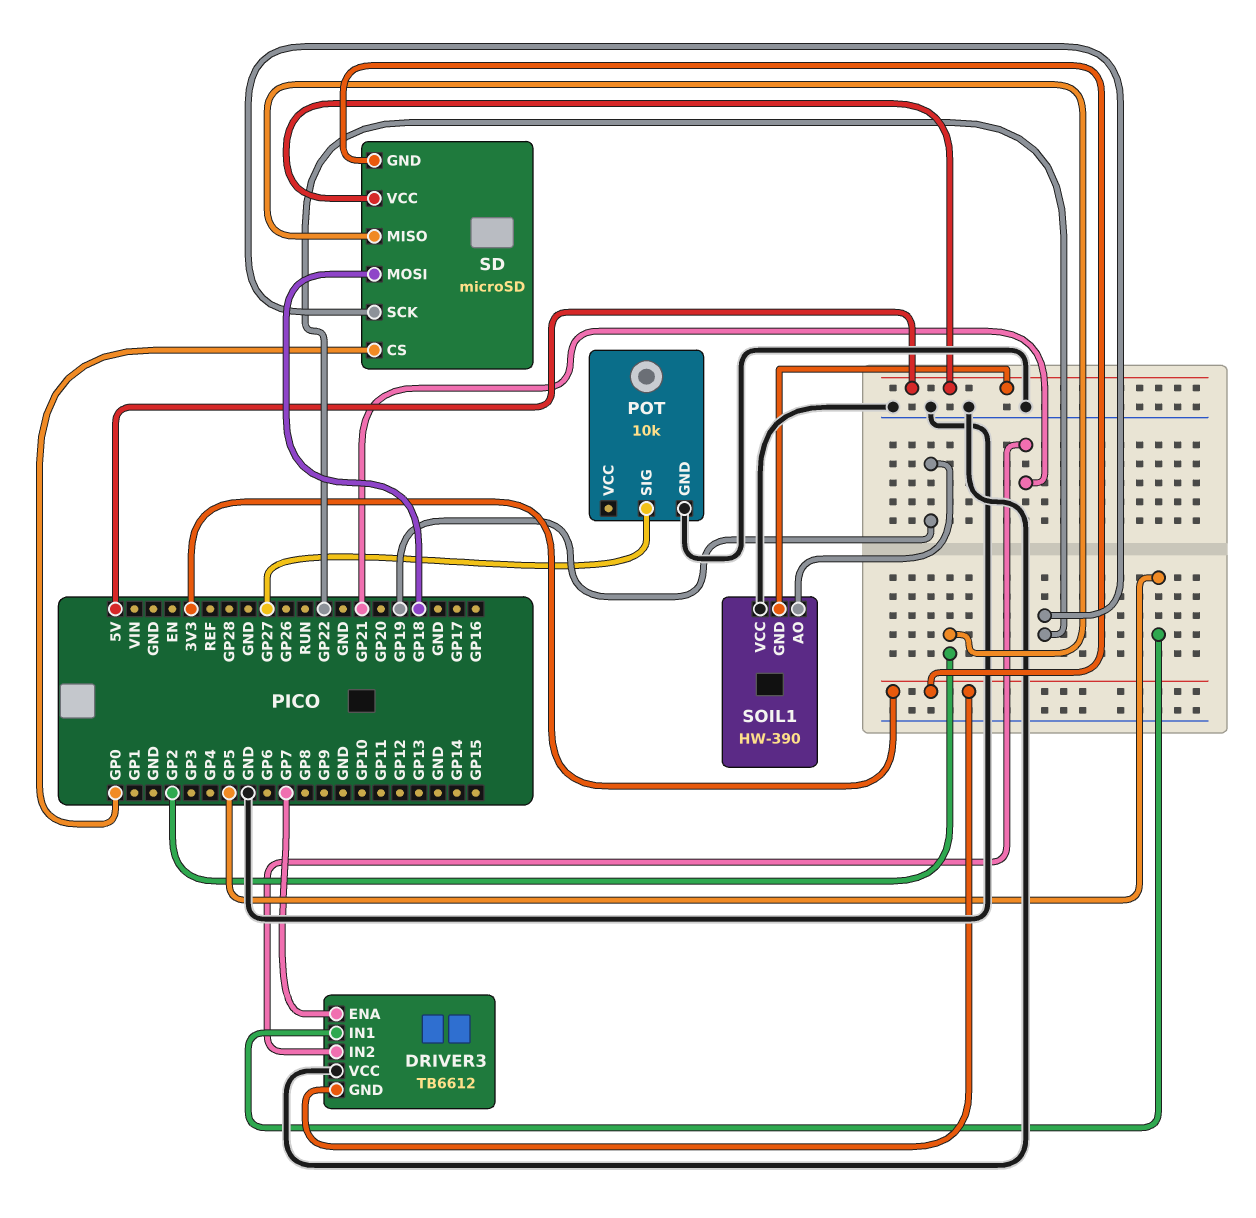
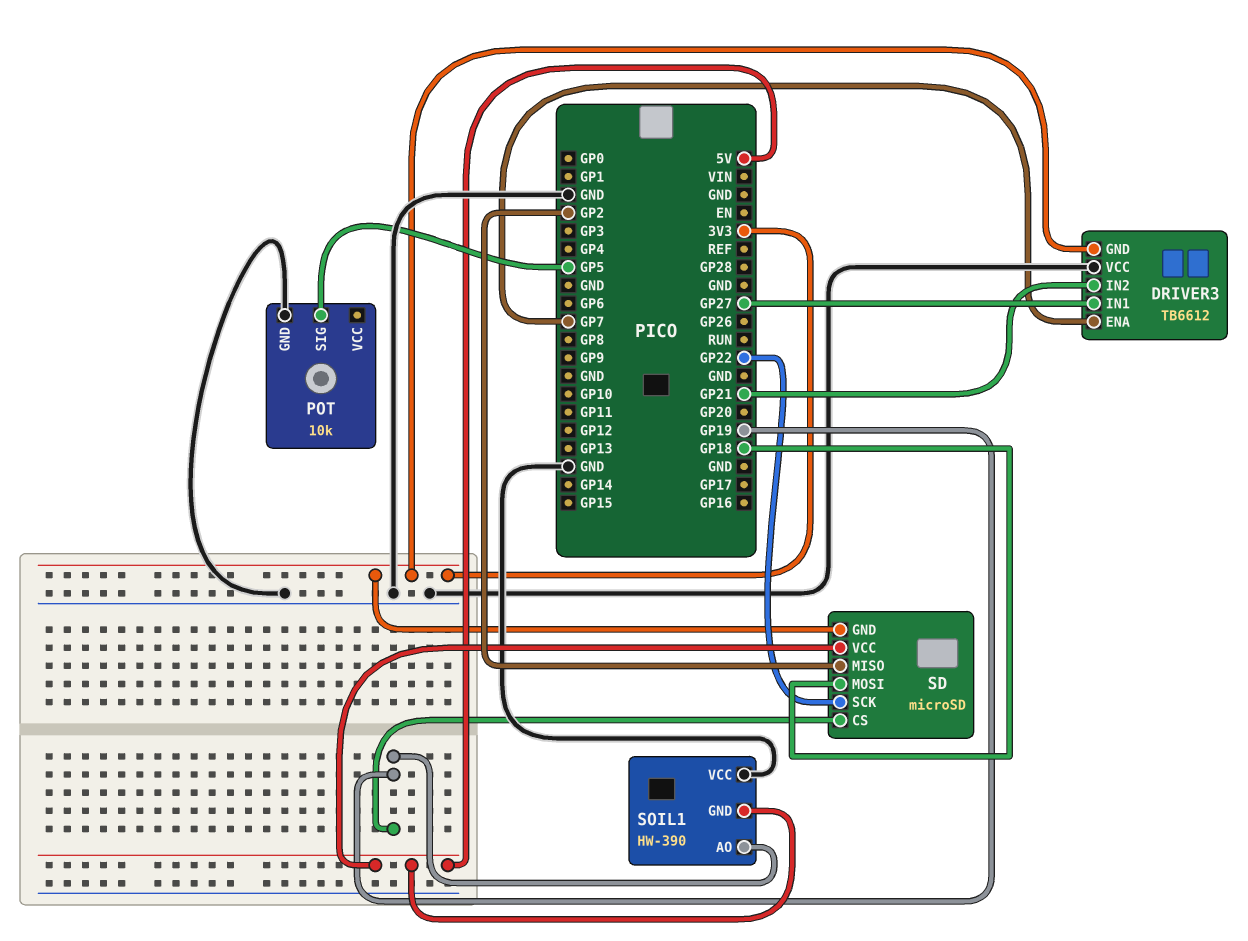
DRIVER3 pin IN1: GP5 -> GP27
POT pin SIG: GP27 -> GP5
SD pin CS: GP0 -> GP19

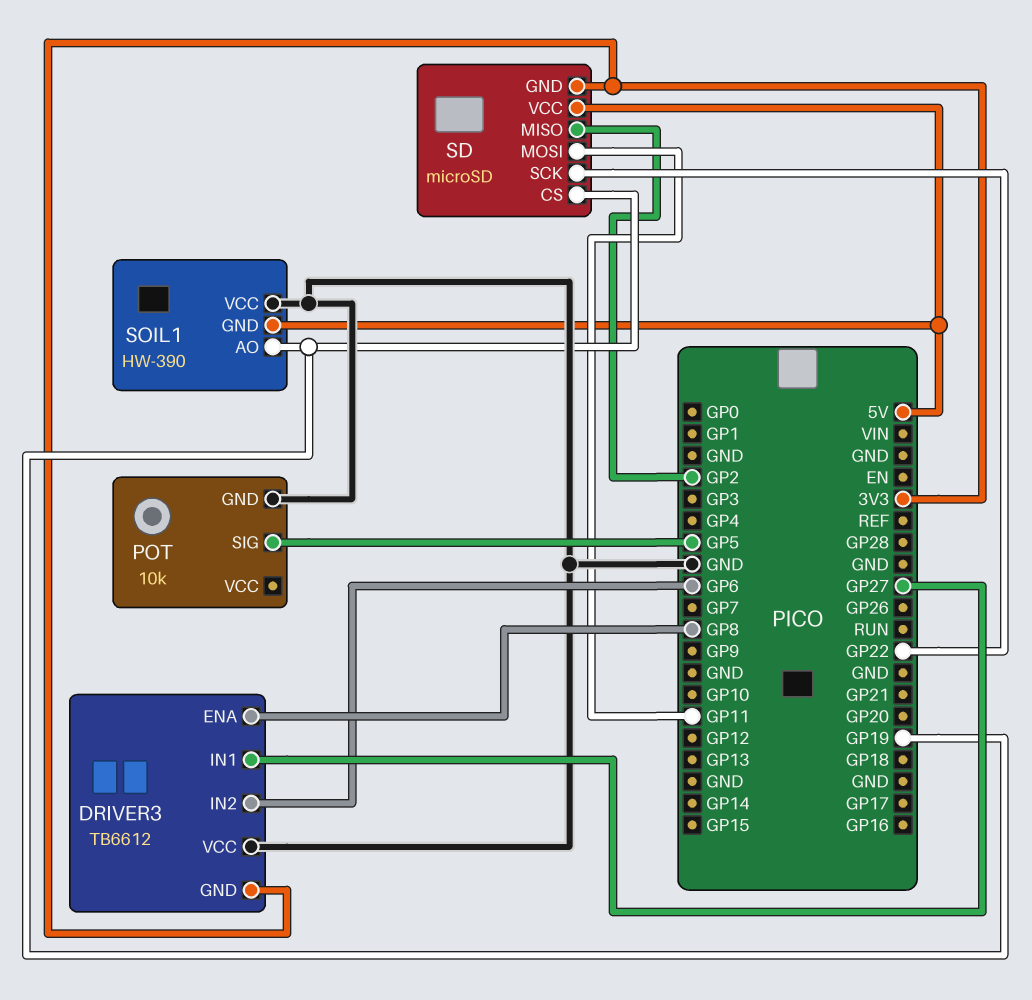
DRIVER3 pin ENA: GP7 -> GP8
DRIVER3 pin IN2: GP21 -> GP6
SD pin MOSI: GP18 -> GP11

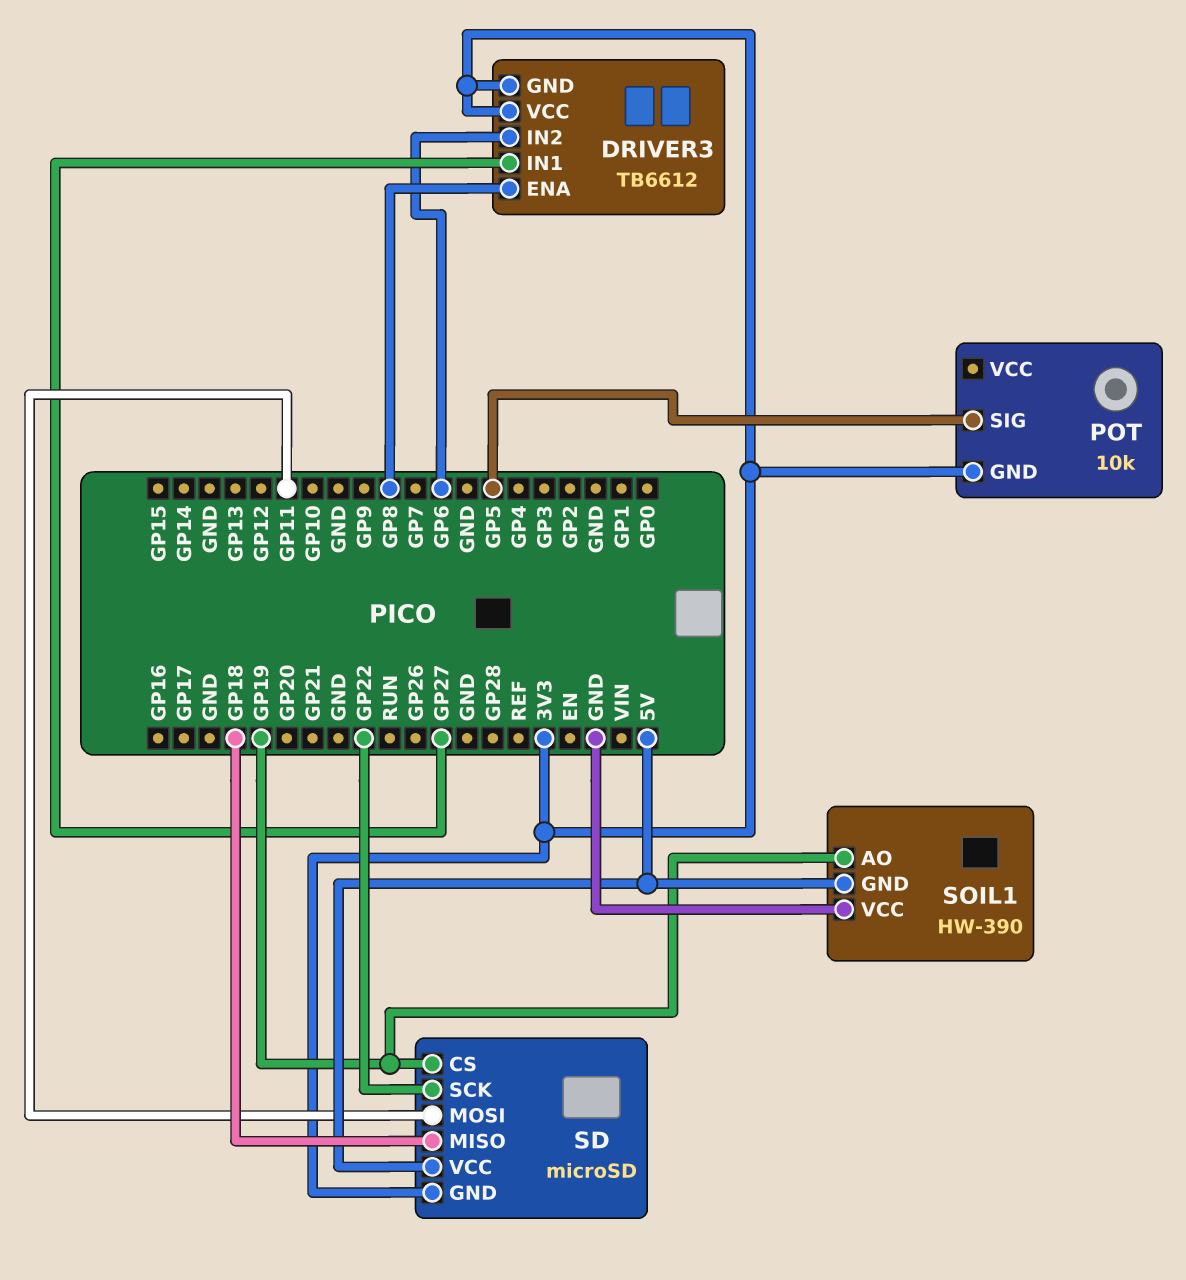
DRIVER3 pin VCC: GND -> 3V3
POT pin GND: GND -> 3V3
SD pin MISO: GP2 -> GP18

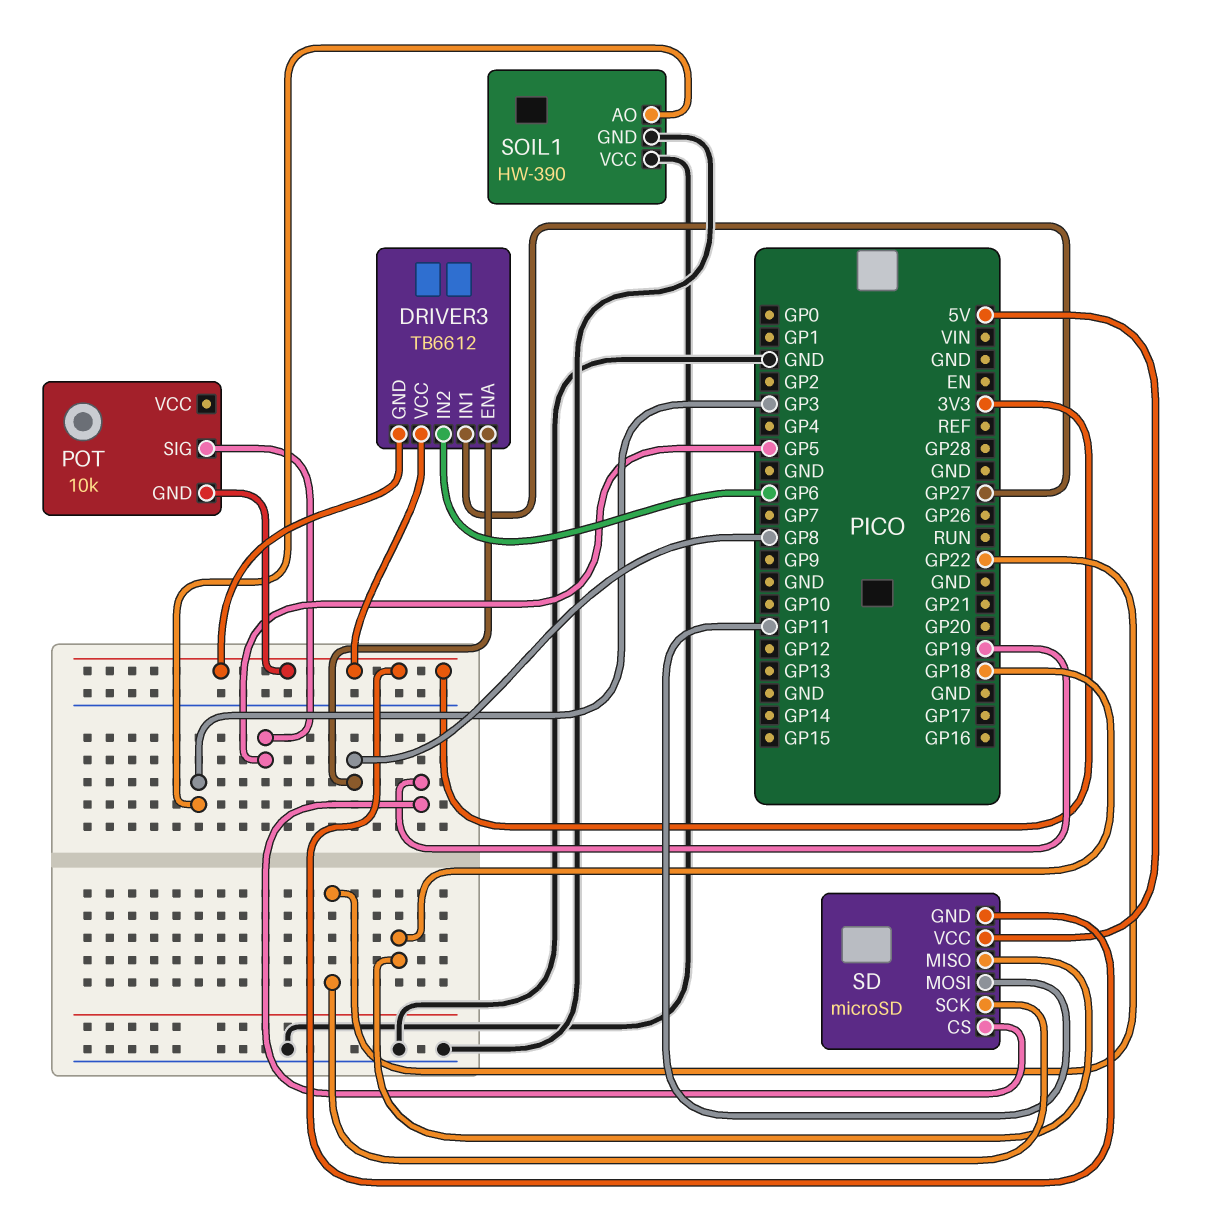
SOIL1 pin AO: GP19 -> GP3
SOIL1 pin GND: 5V -> GND

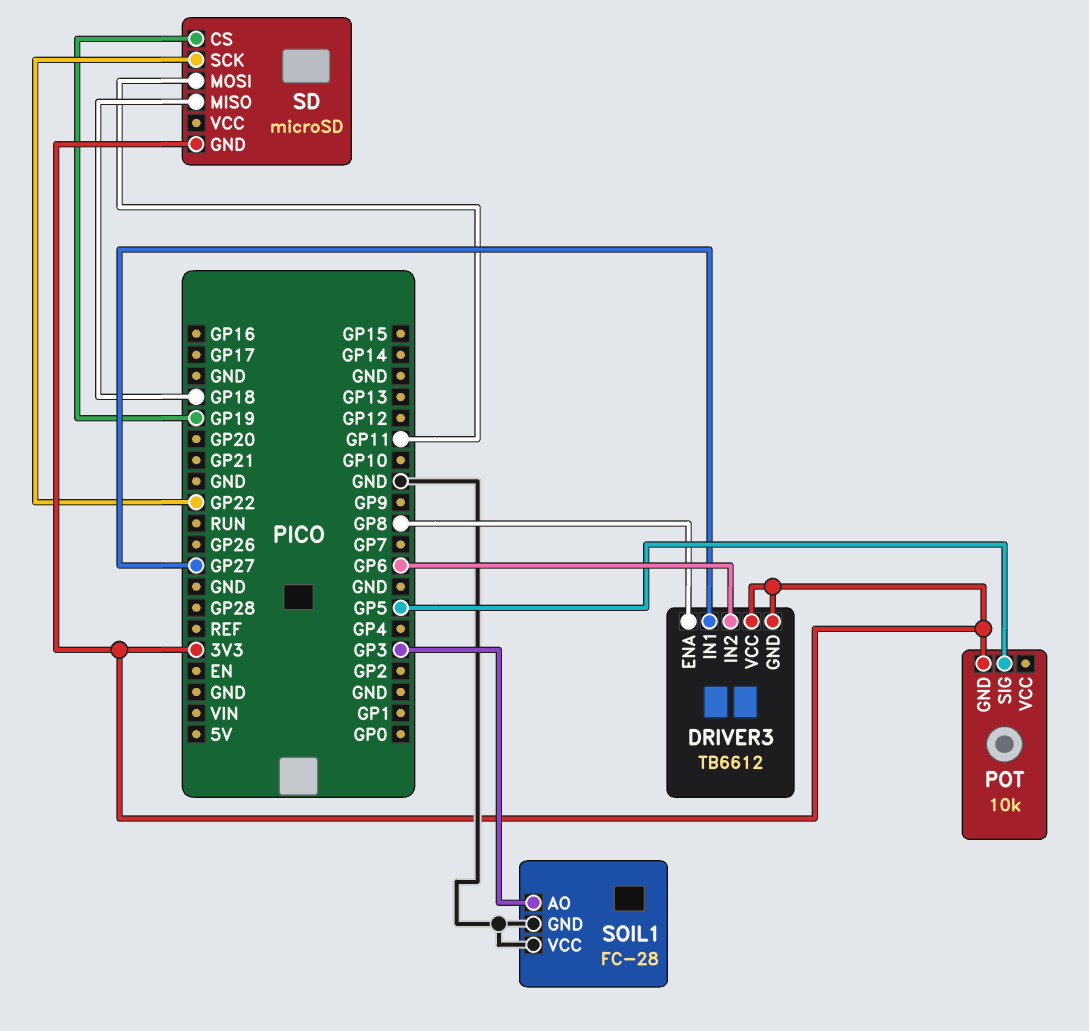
SD pin VCC: 5V -> none
SOIL1: HW-390 -> FC-28

